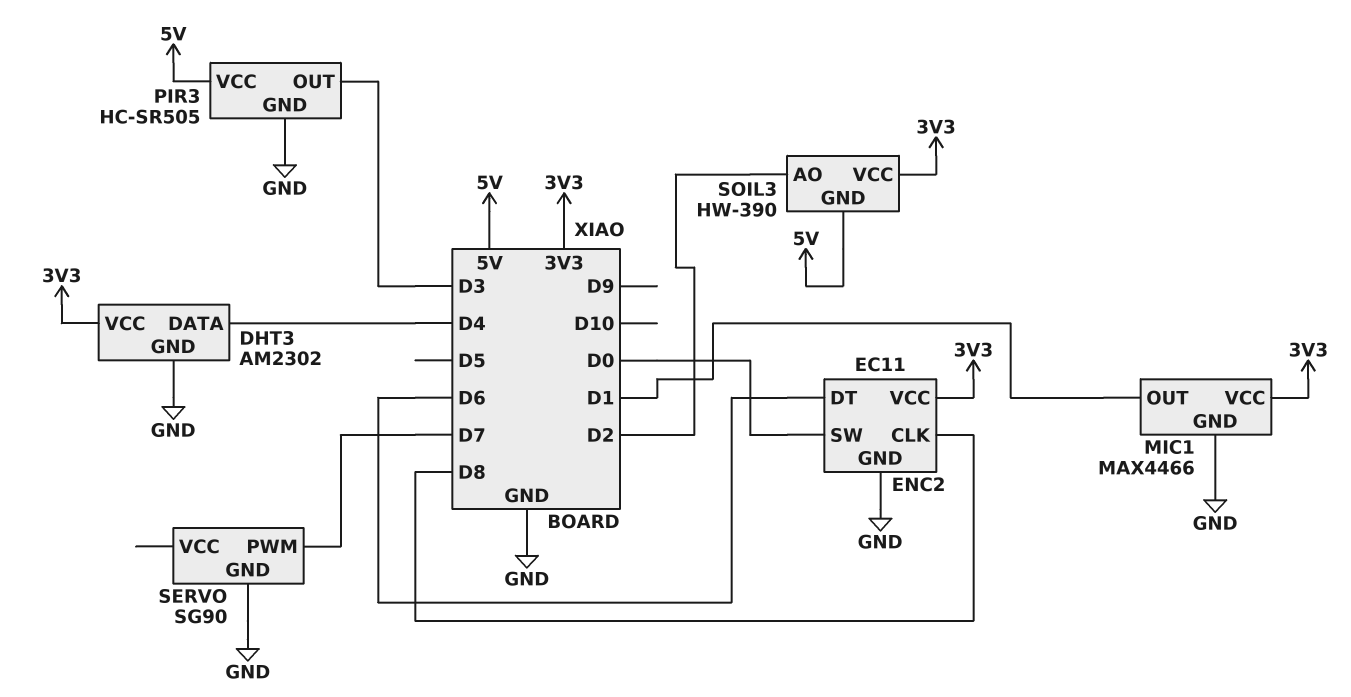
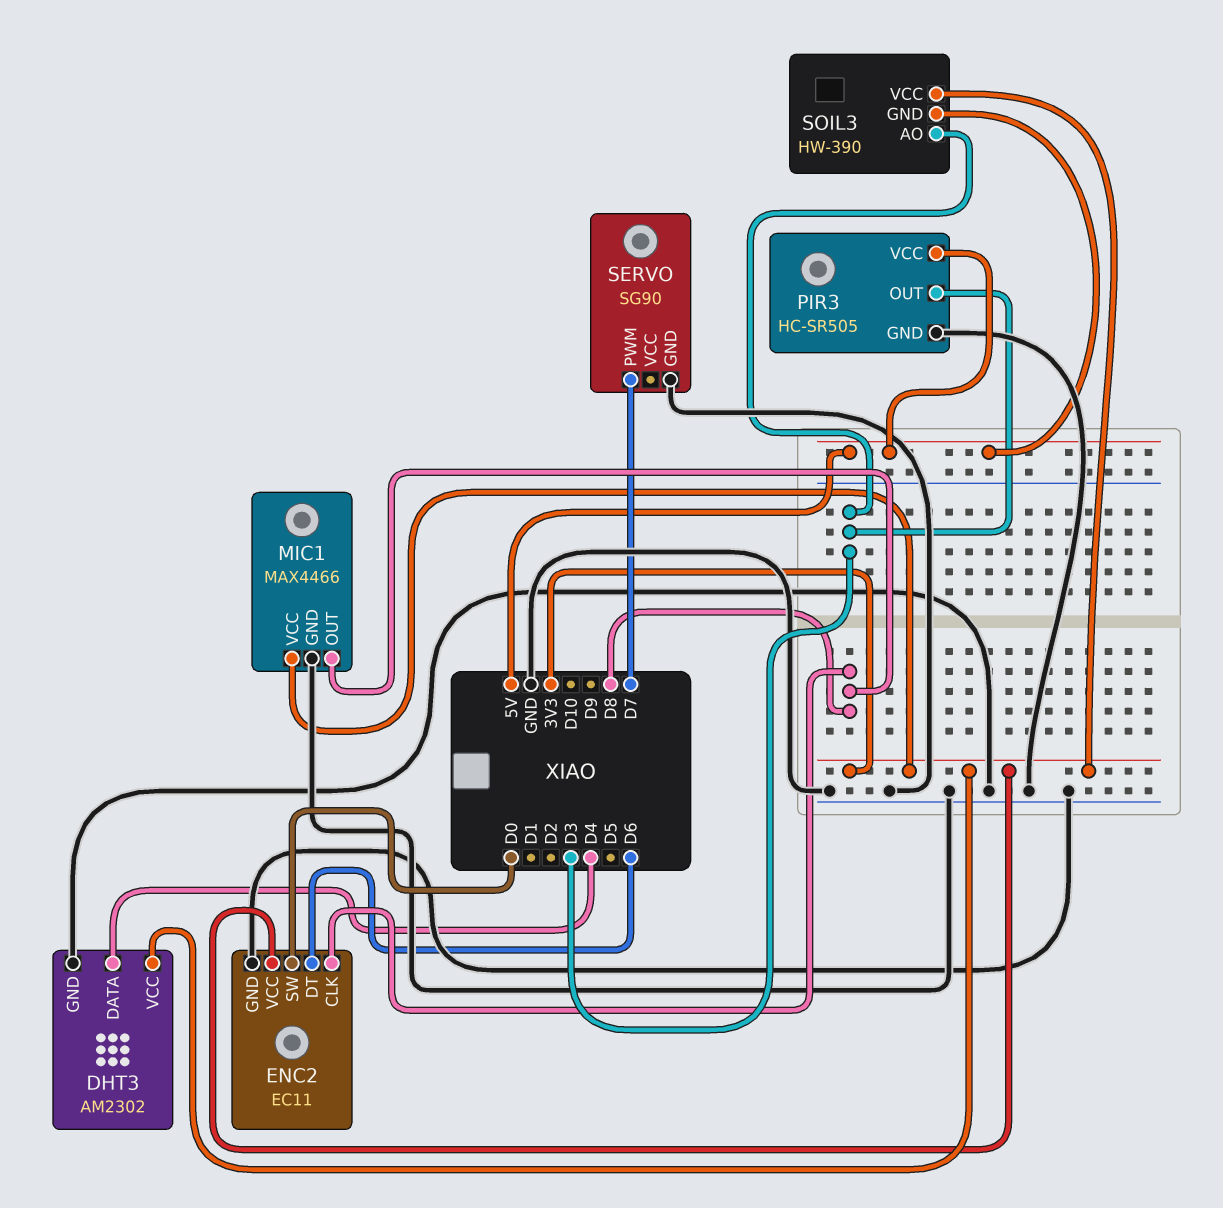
MIC1 pin OUT: D1 -> D8
SOIL3 pin AO: D2 -> D3

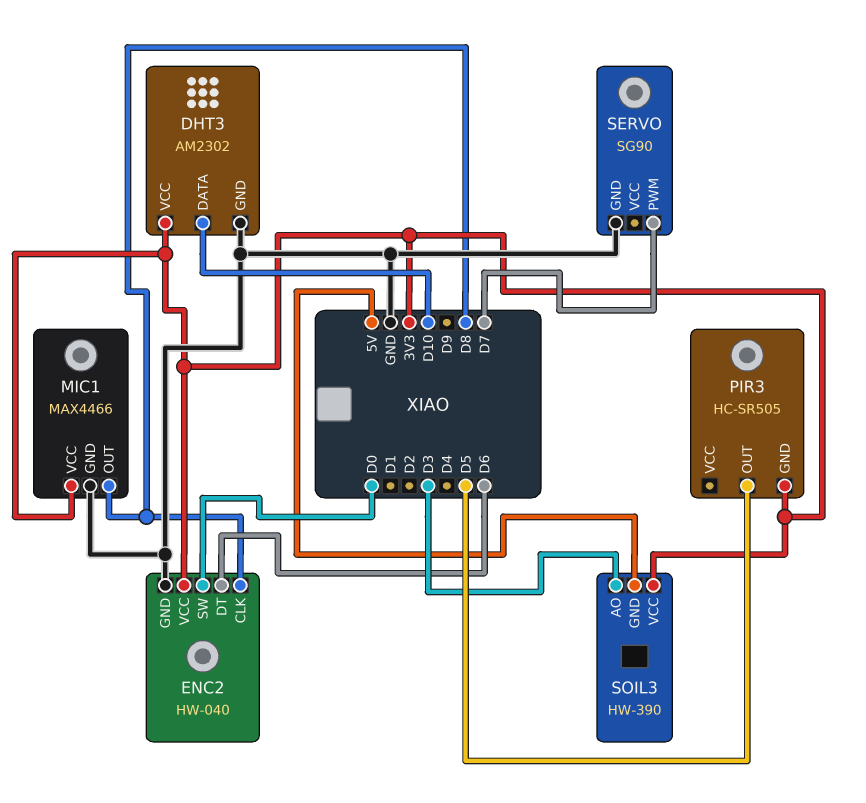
DHT3 pin DATA: D4 -> D10
ENC2: EC11 -> HW-040
PIR3 pin GND: GND -> 3V3
PIR3 pin OUT: D3 -> D5
PIR3 pin VCC: 5V -> none

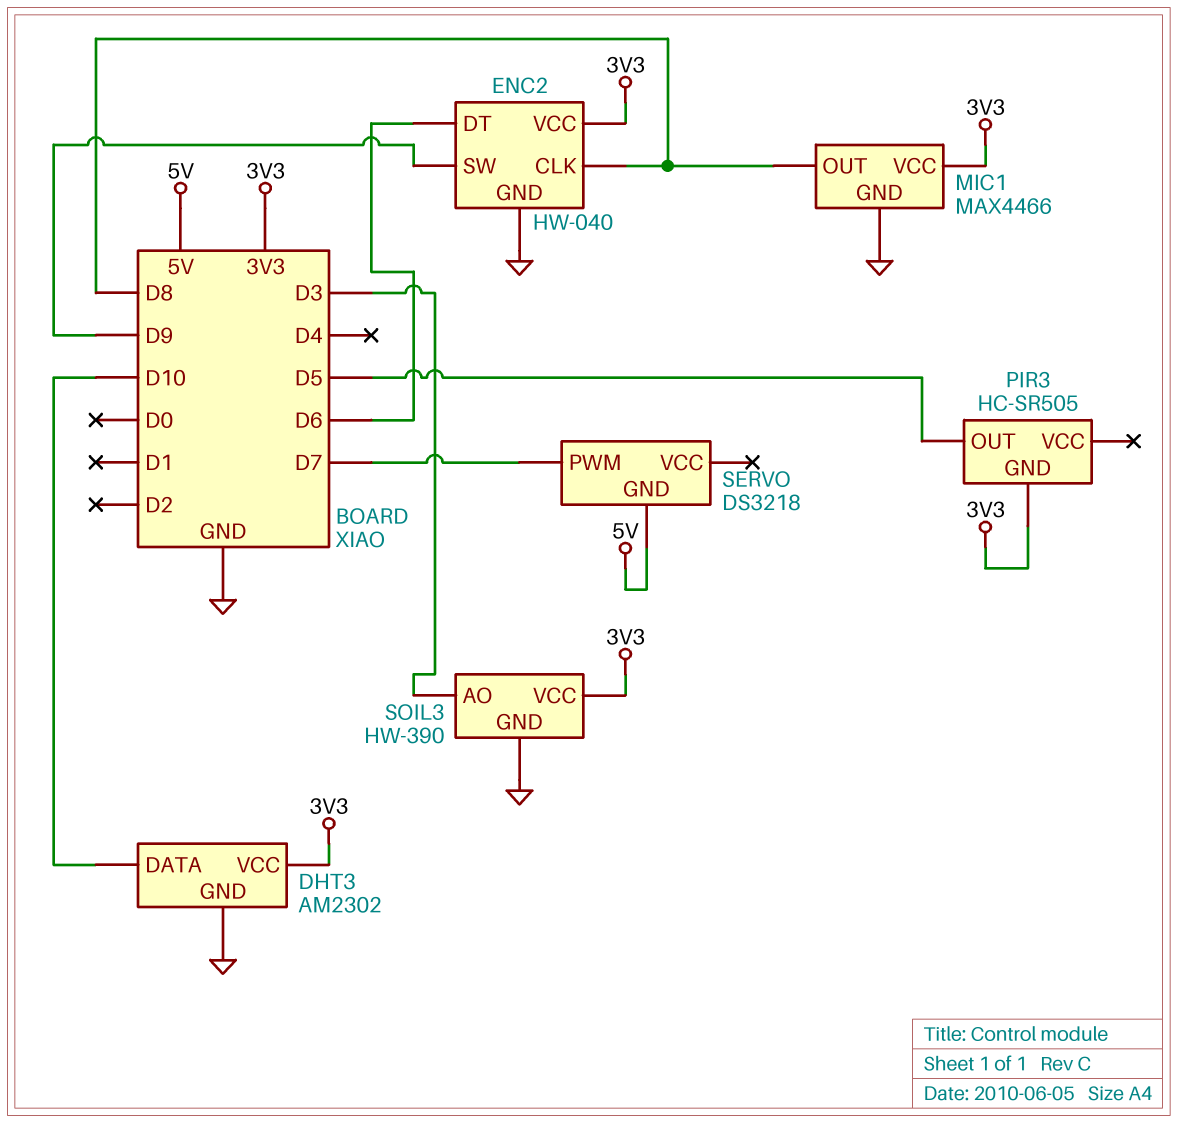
ENC2 pin SW: D0 -> D9
SERVO: SG90 -> DS3218
SERVO pin GND: GND -> 5V
SOIL3 pin GND: 5V -> GND

